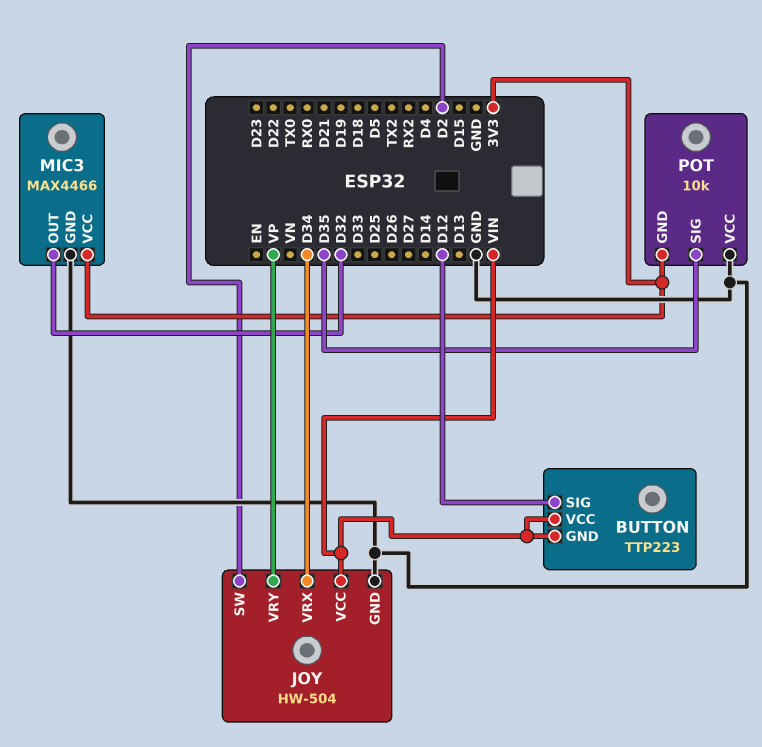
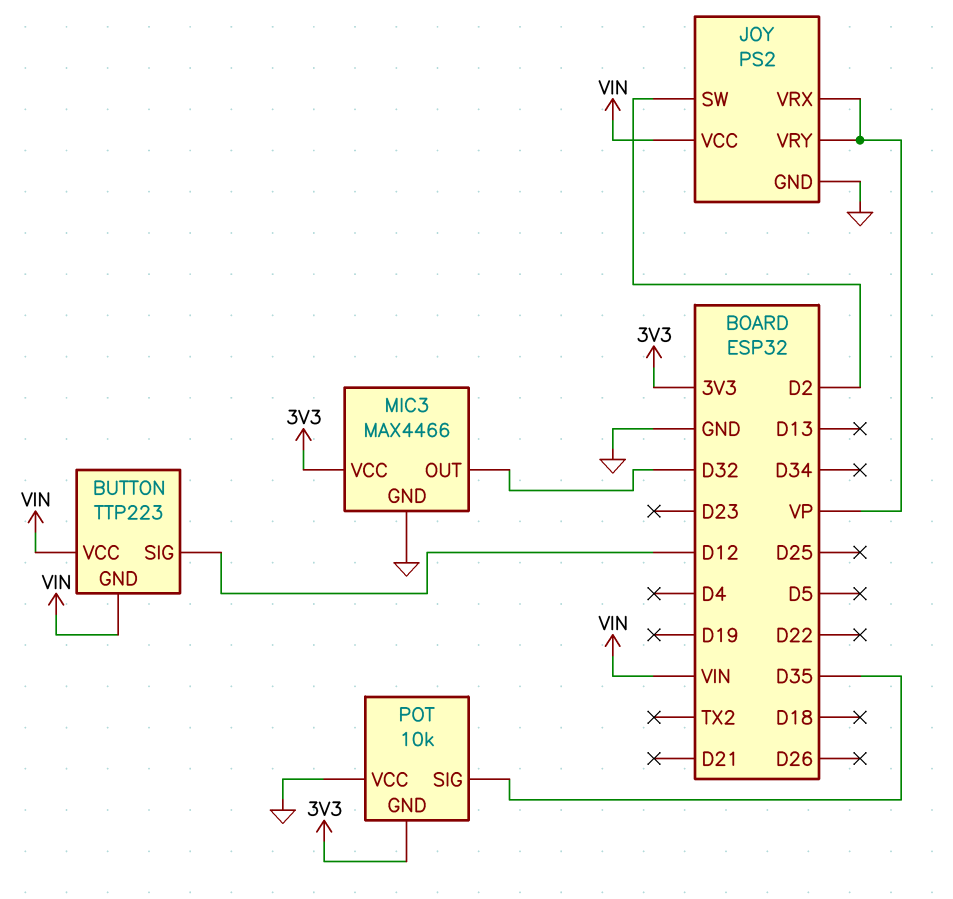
JOY: HW-504 -> PS2
JOY pin VRX: D34 -> VP

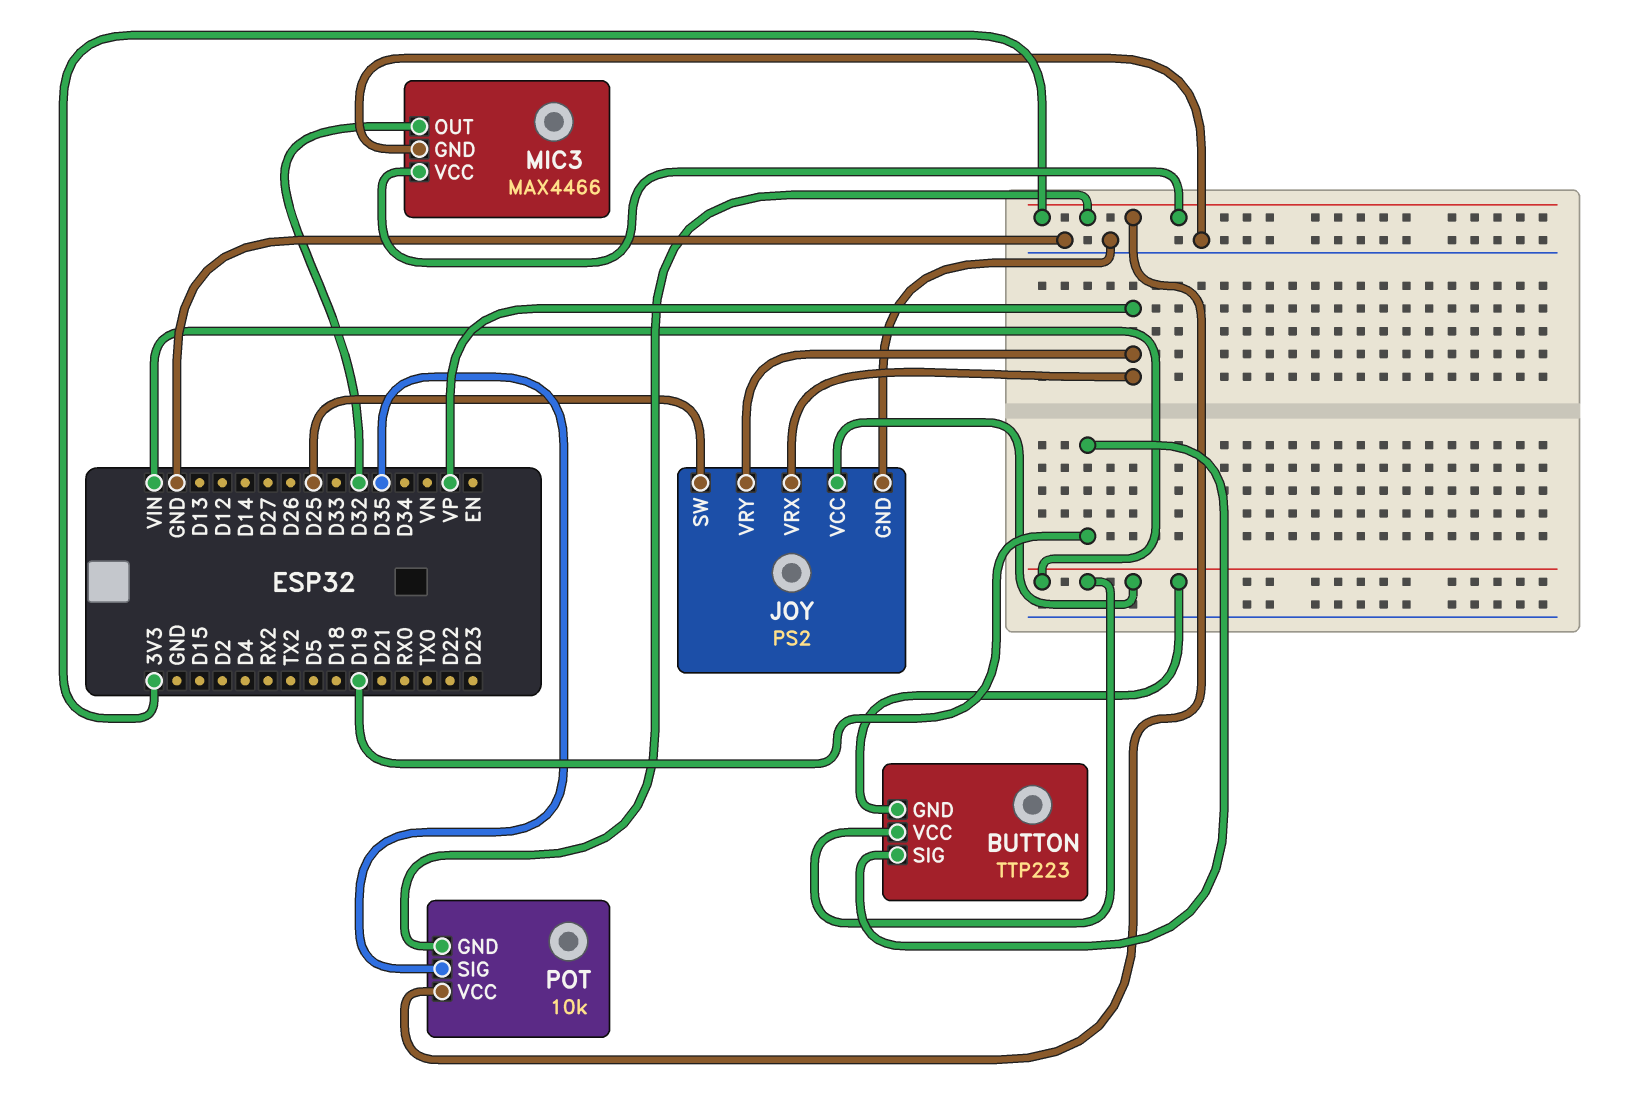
BUTTON pin SIG: D12 -> D19
JOY pin SW: D2 -> D25
POT pin VCC: GND -> 3V3

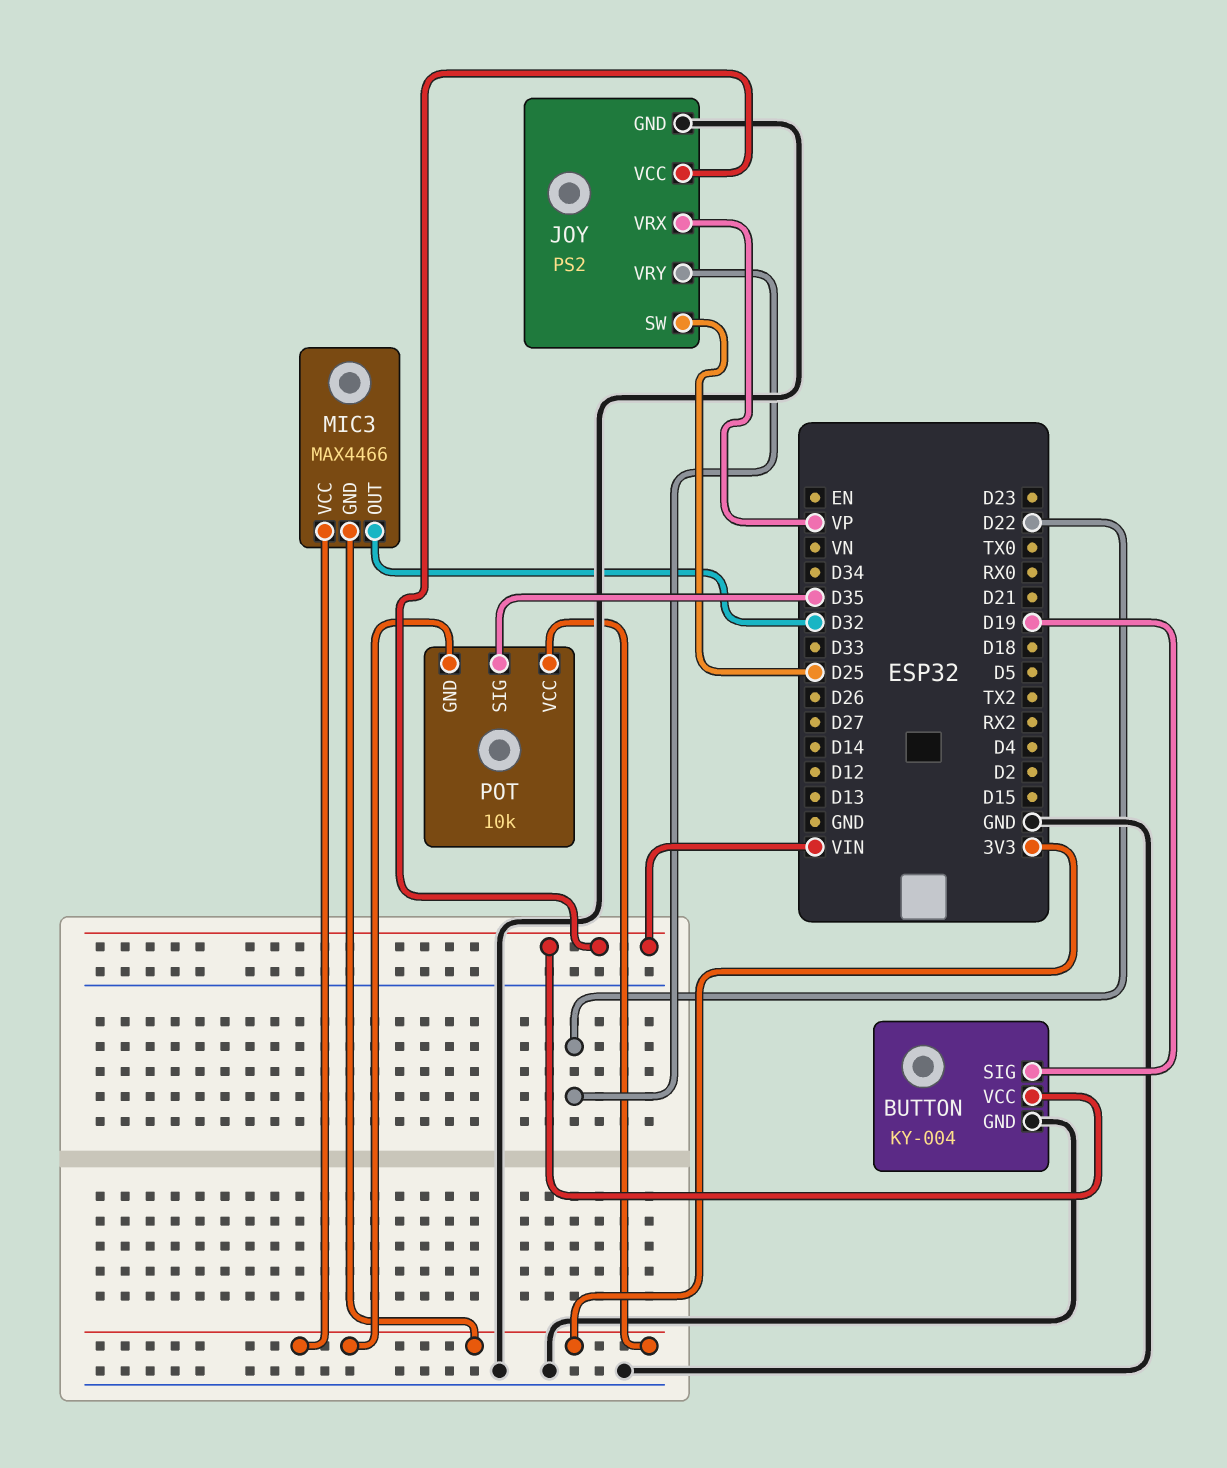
BUTTON: TTP223 -> KY-004
BUTTON pin GND: VIN -> GND
JOY pin VRY: VP -> D22
MIC3 pin GND: GND -> 3V3

